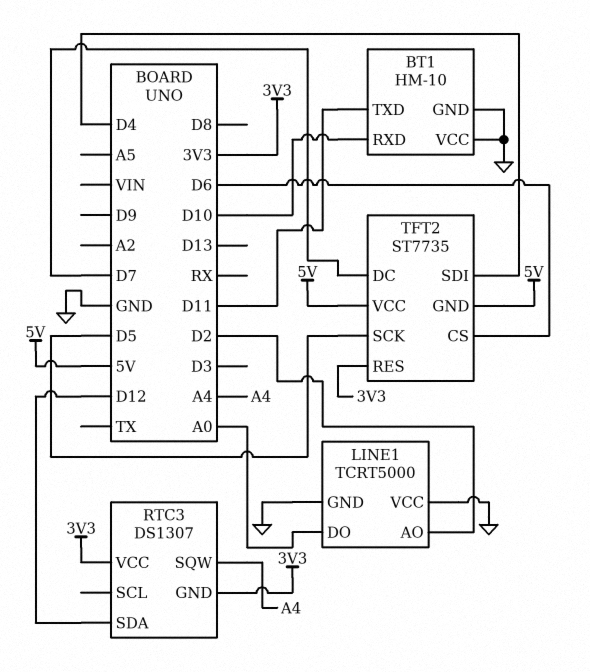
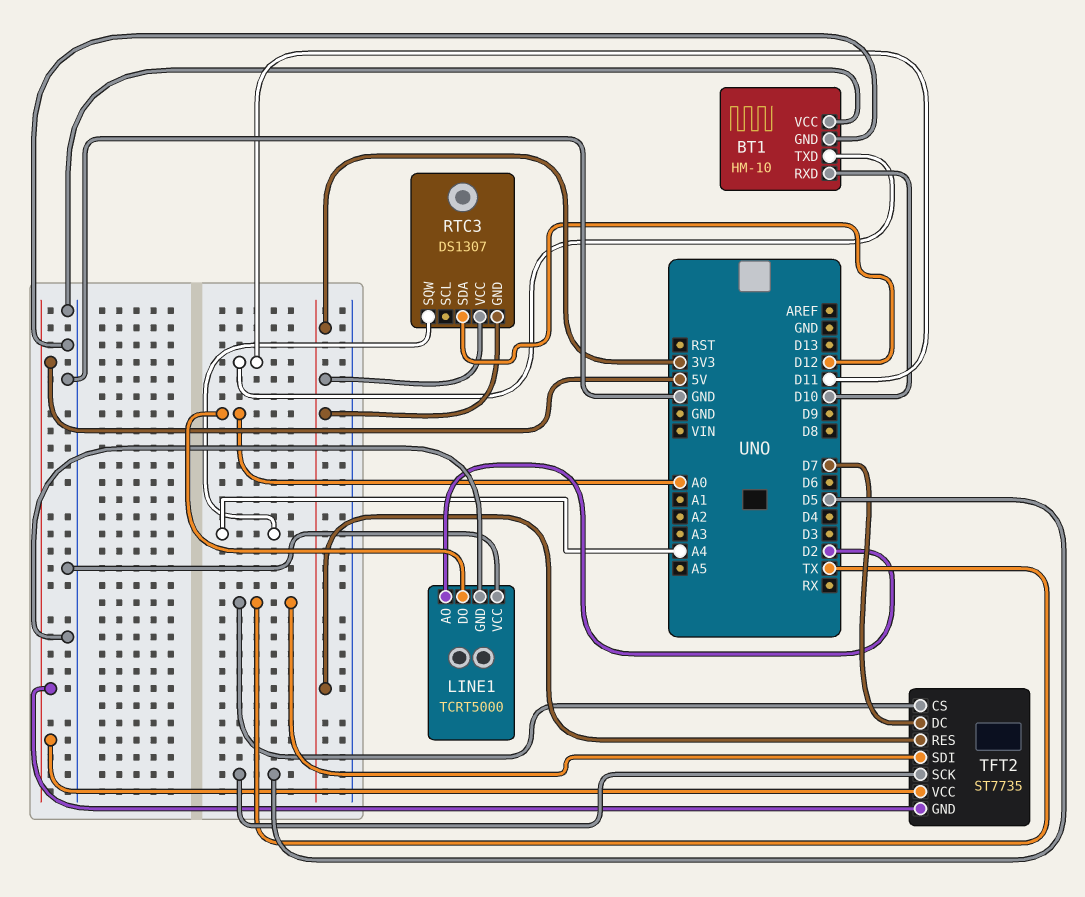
TFT2 pin CS: D6 -> TX
TFT2 pin SDI: D4 -> TX

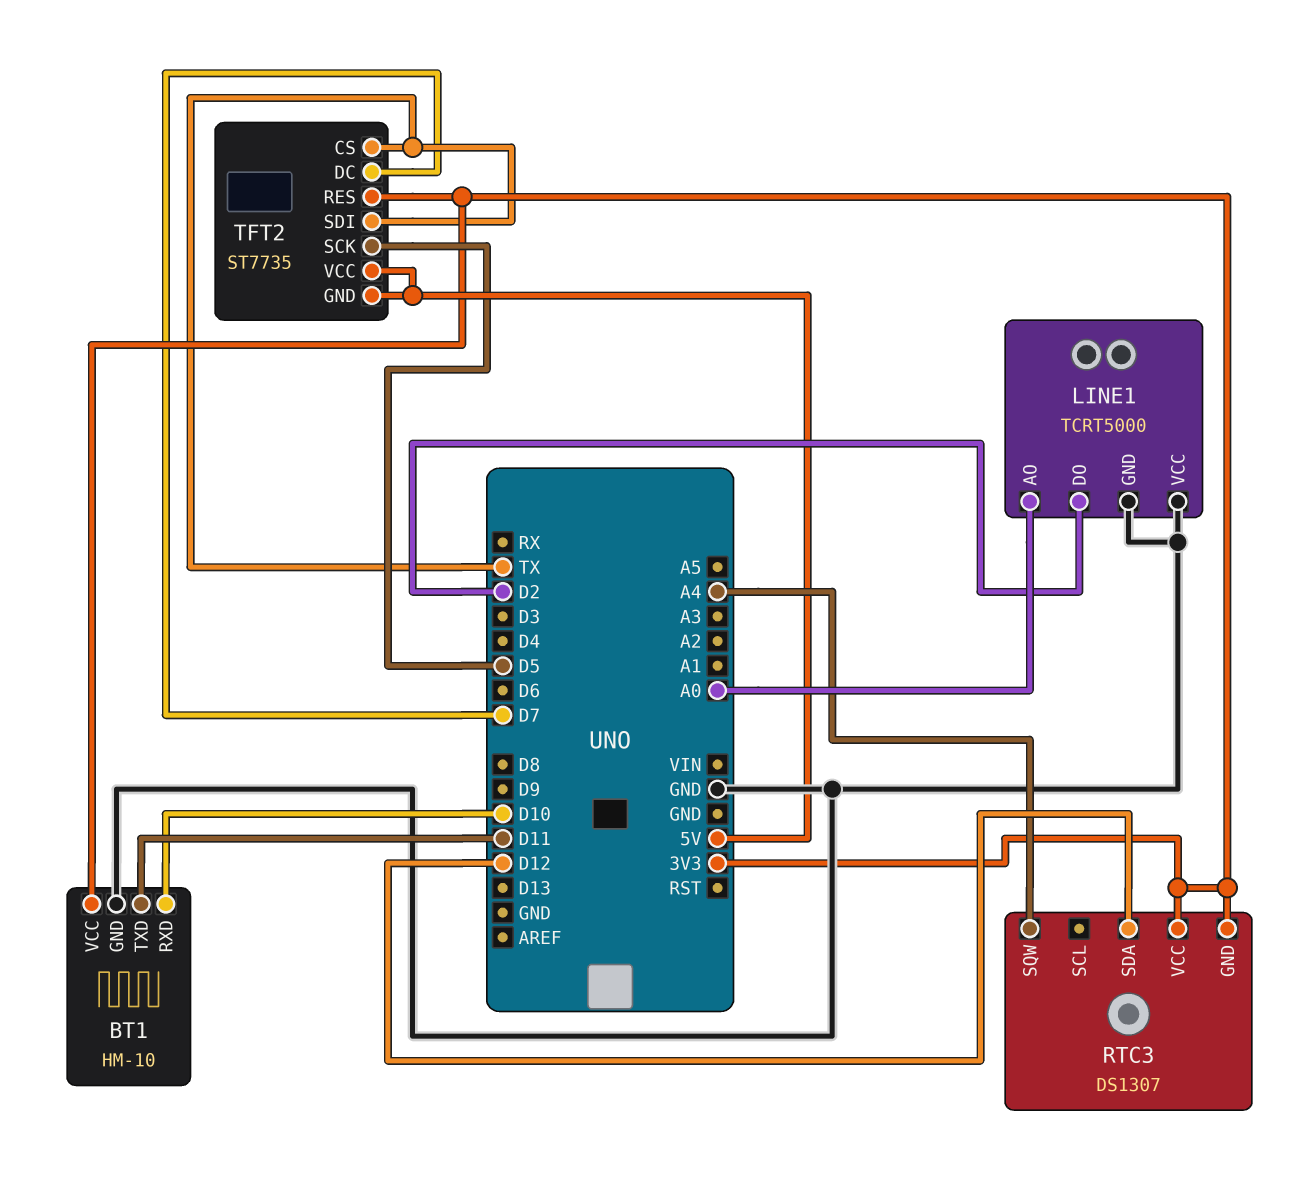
BT1 pin VCC: GND -> 3V3
LINE1 pin AO: D2 -> A0
LINE1 pin DO: A0 -> D2

